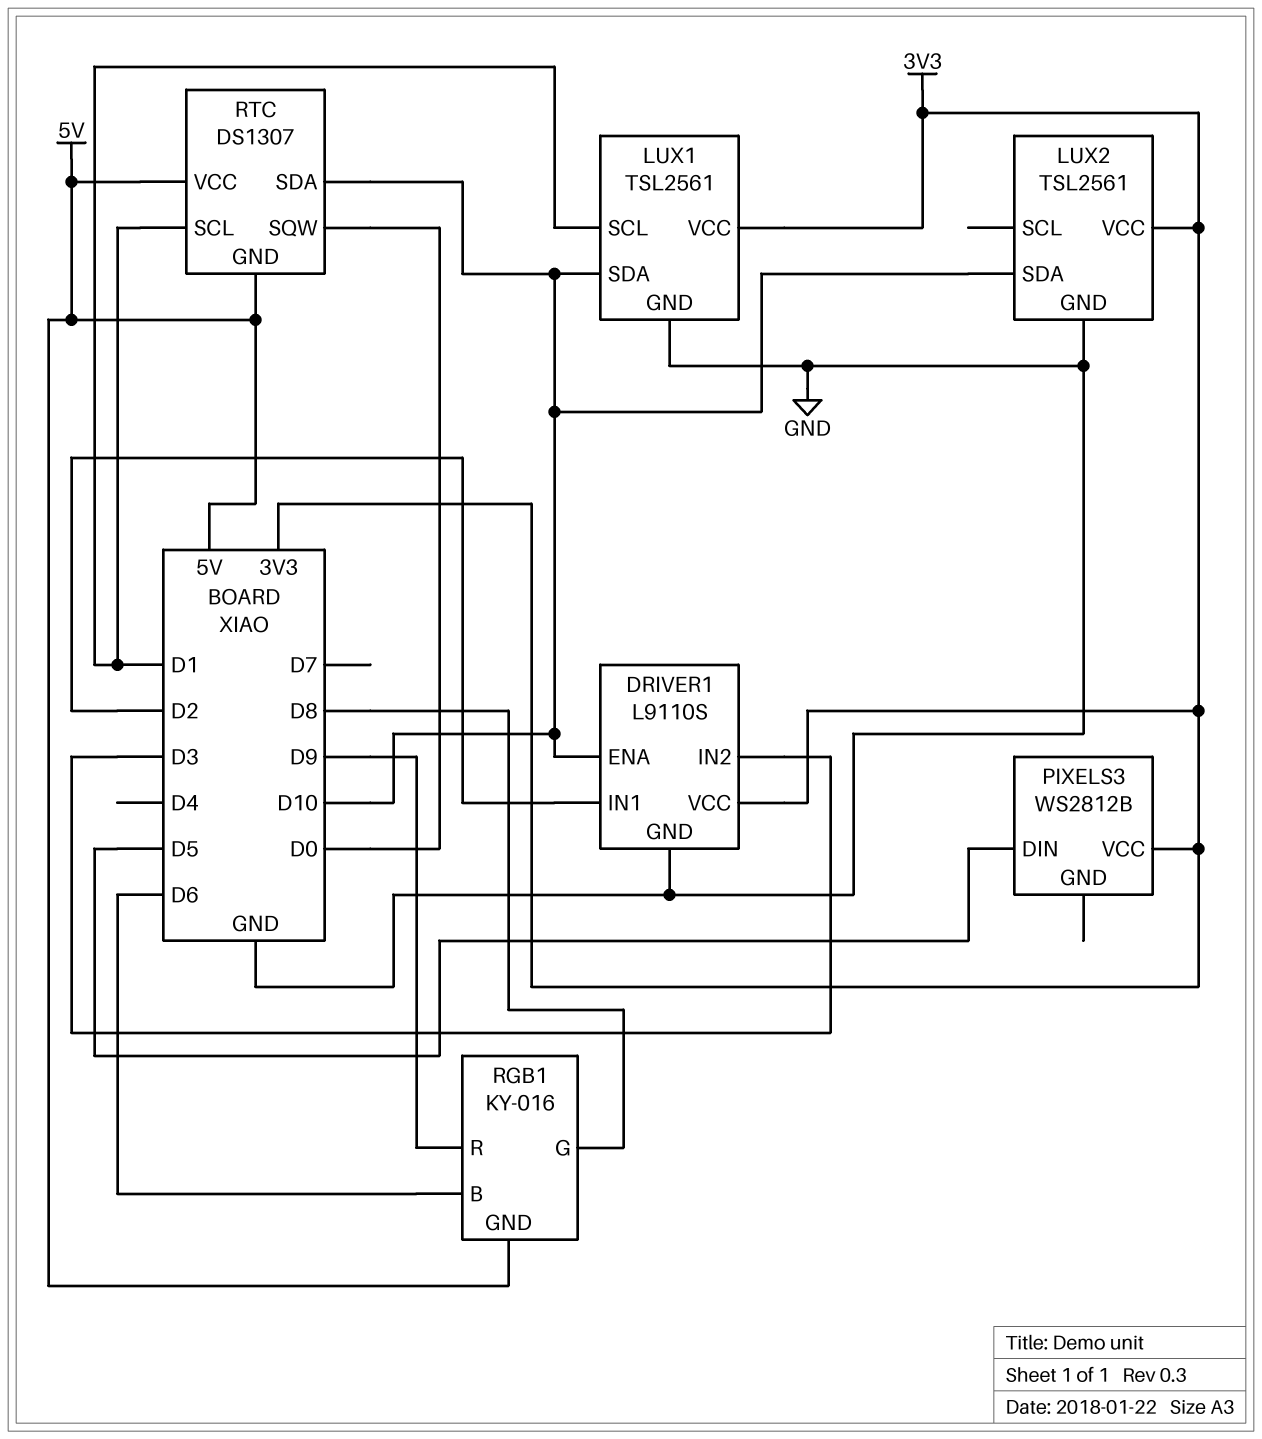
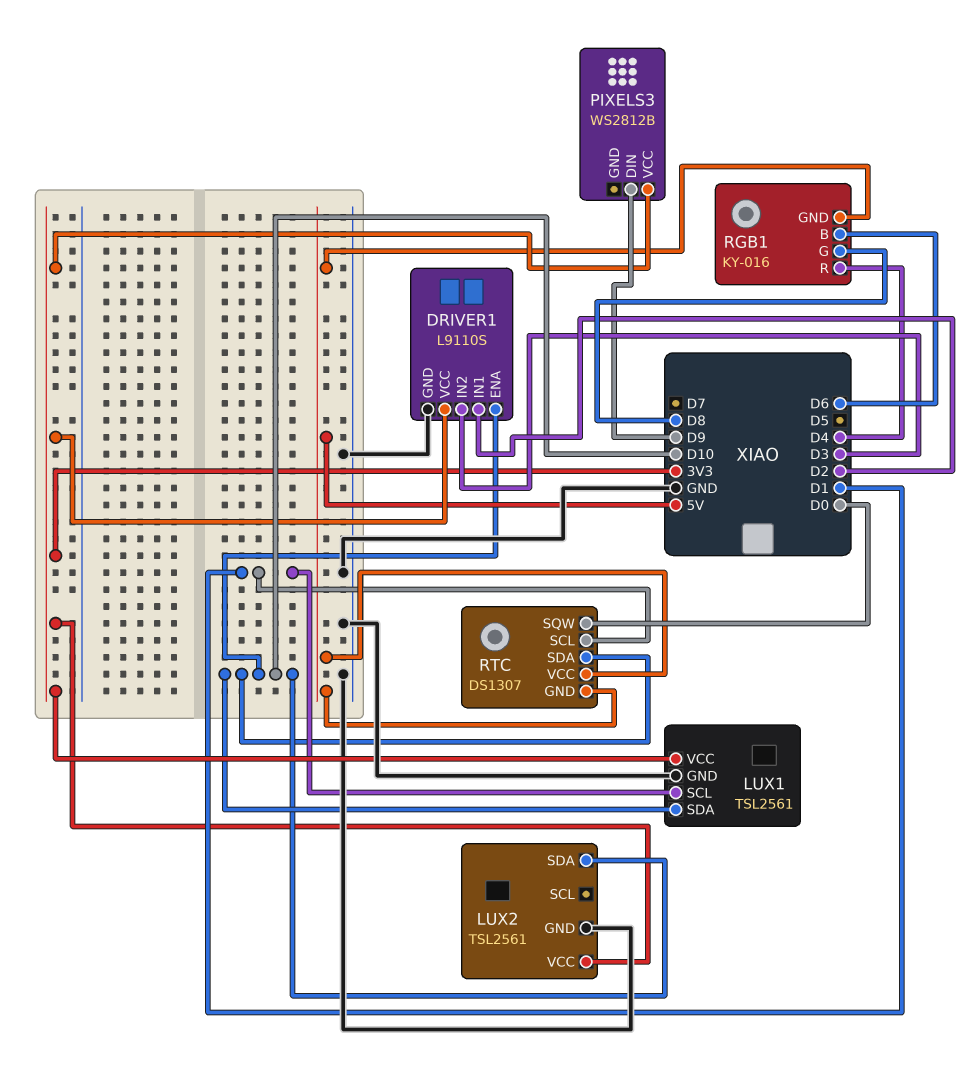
PIXELS3 pin DIN: D5 -> D9
RGB1 pin R: D9 -> D4

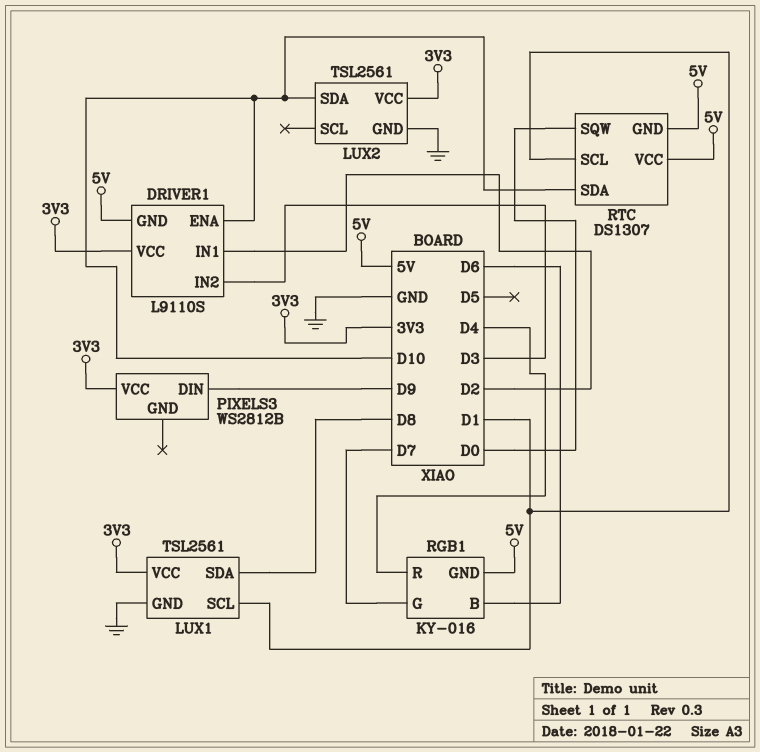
DRIVER1 pin GND: GND -> 5V
LUX1 pin SDA: D10 -> D8
RGB1 pin G: D8 -> D7

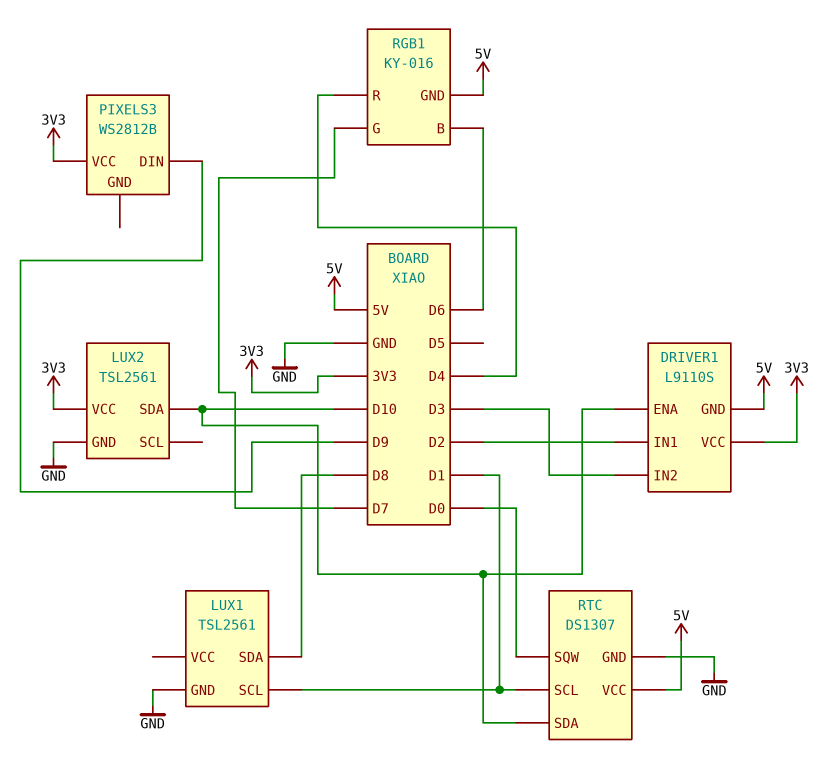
LUX1 pin VCC: 3V3 -> none
RTC pin GND: 5V -> GND

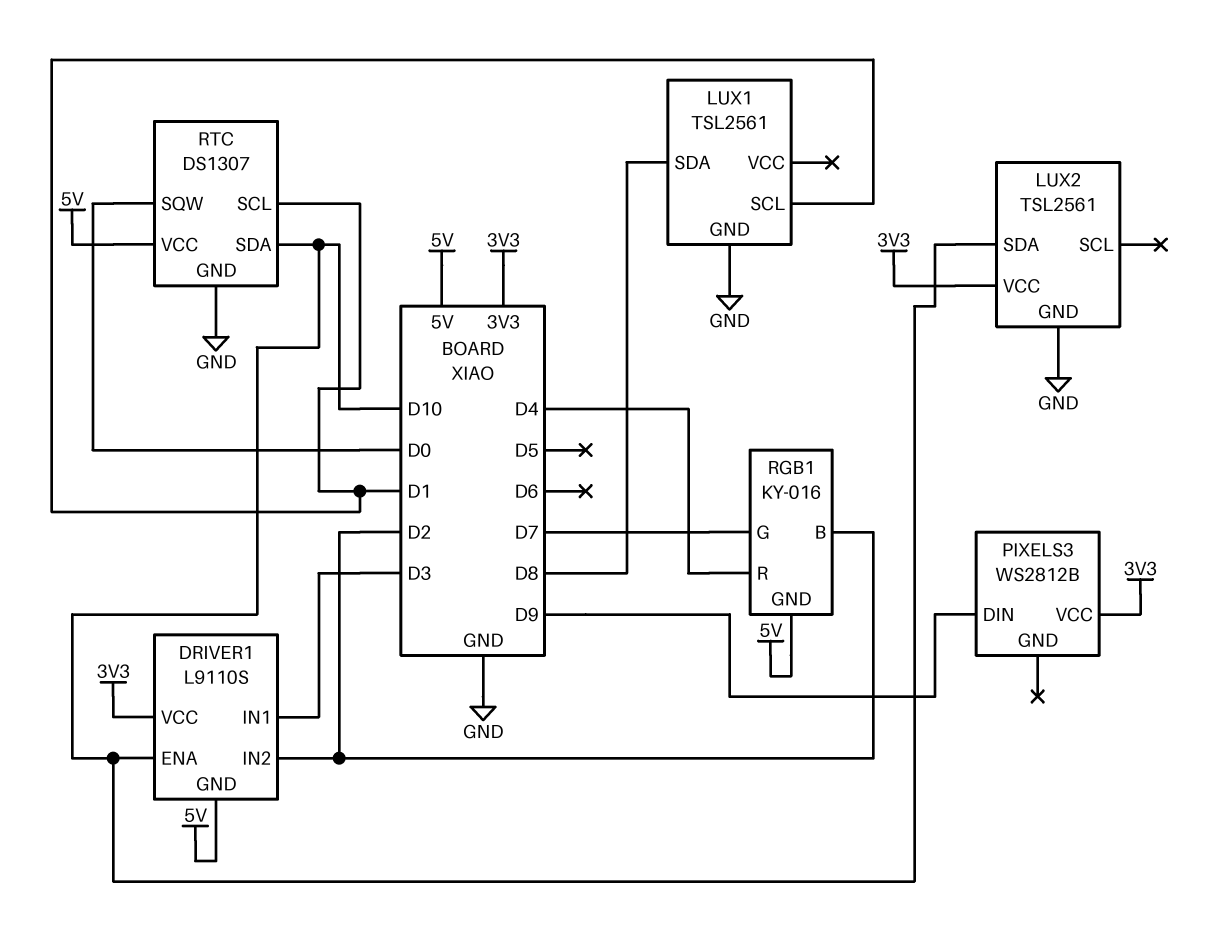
DRIVER1 pin IN1: D2 -> D3
DRIVER1 pin IN2: D3 -> D2
RGB1 pin B: D6 -> D2

